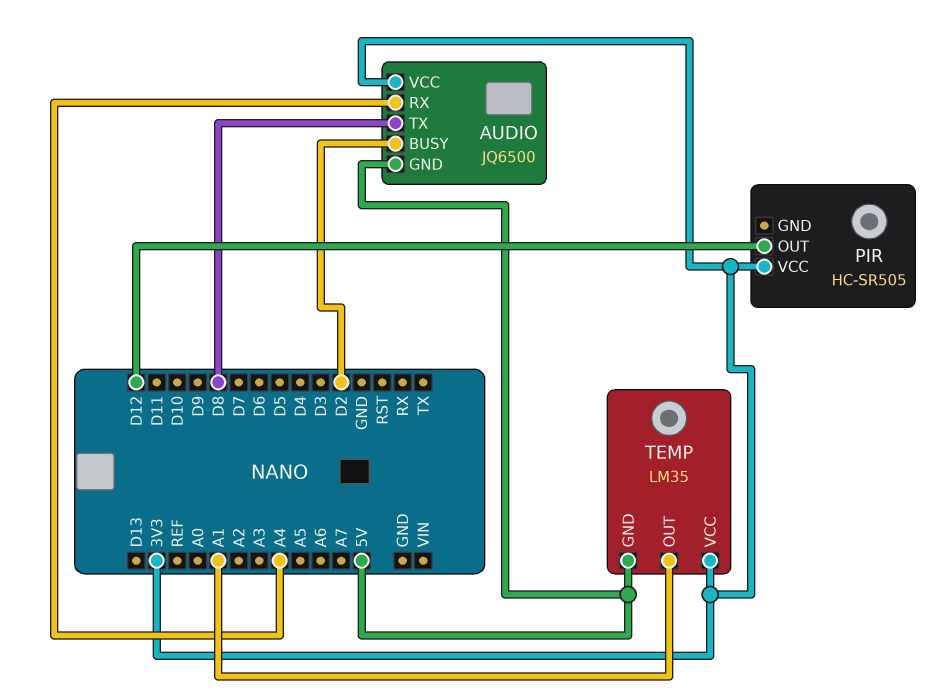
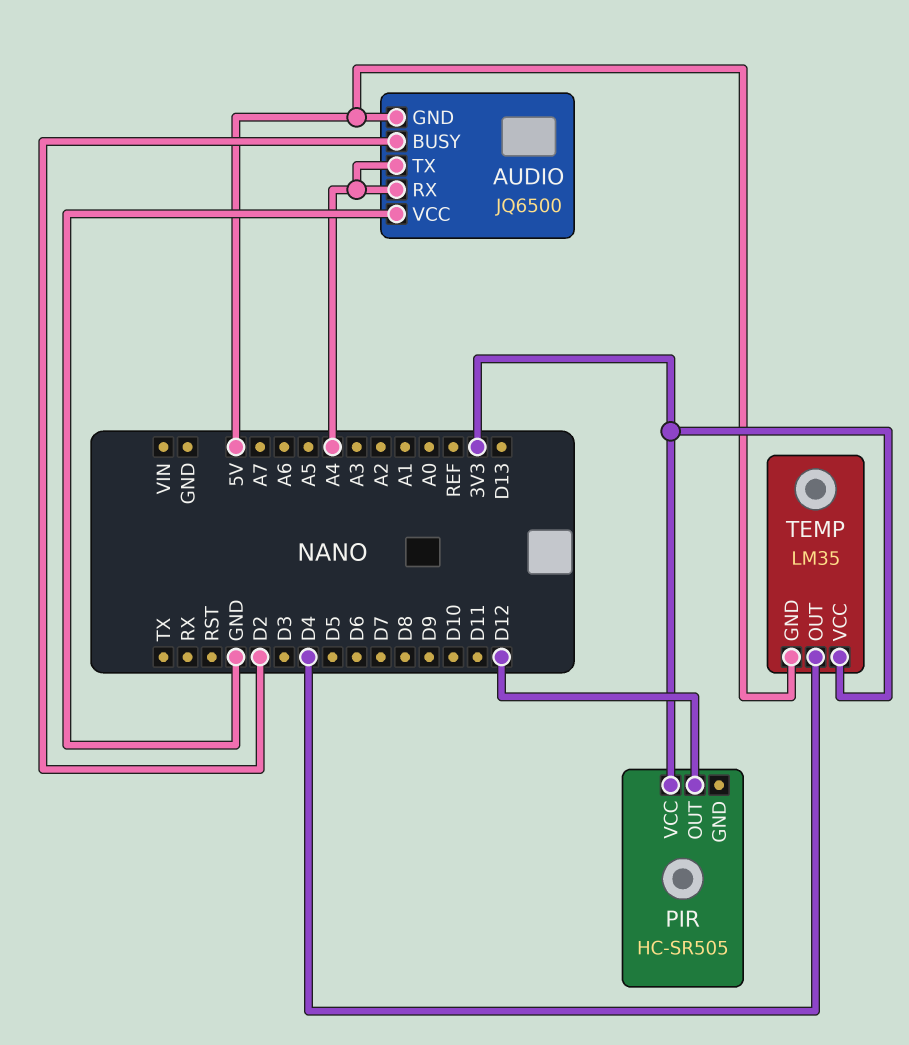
AUDIO pin TX: D8 -> A4
AUDIO pin VCC: 3V3 -> GND
TEMP pin OUT: A1 -> D4

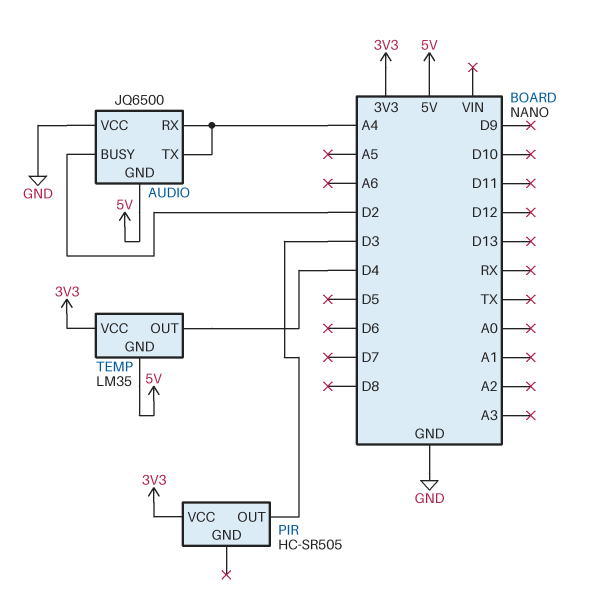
PIR pin OUT: D12 -> D3

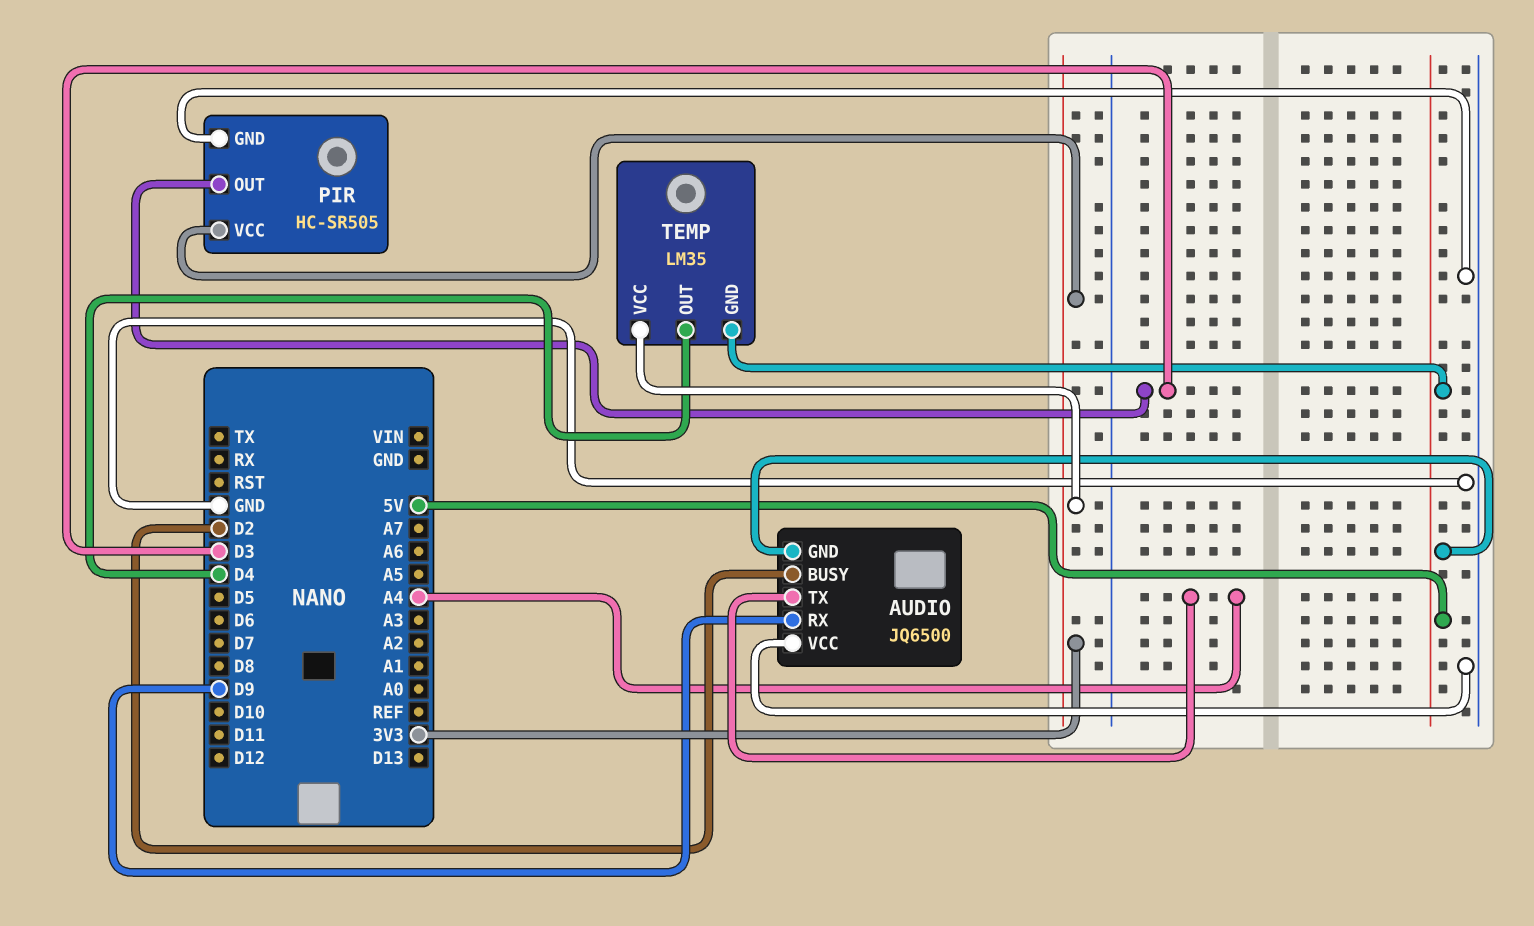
AUDIO pin RX: A4 -> D9
PIR pin GND: none -> GND

